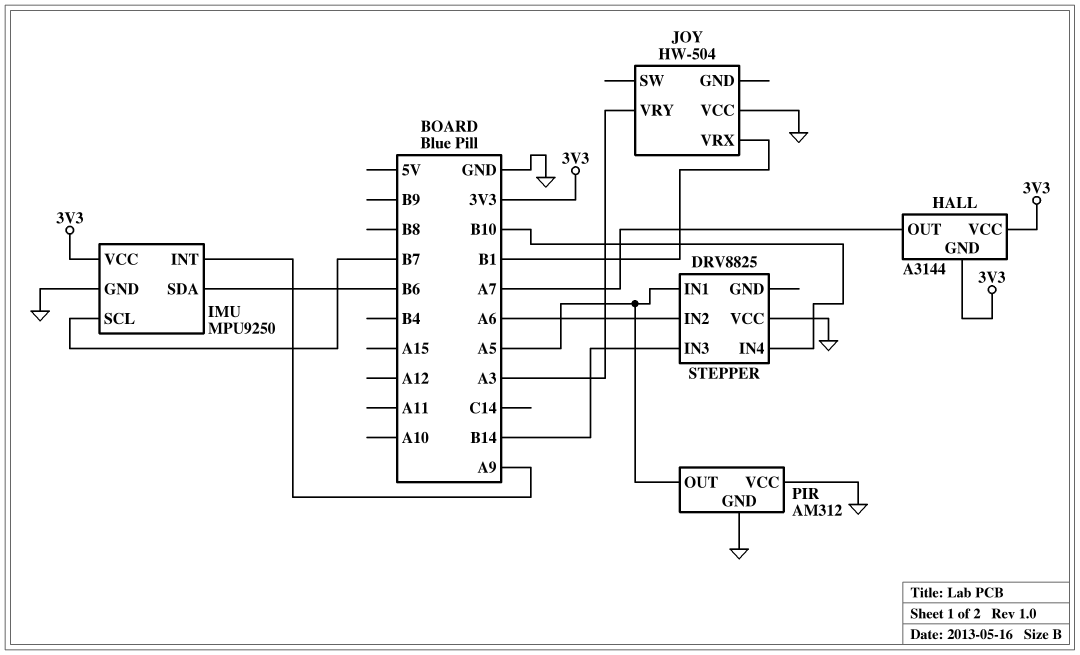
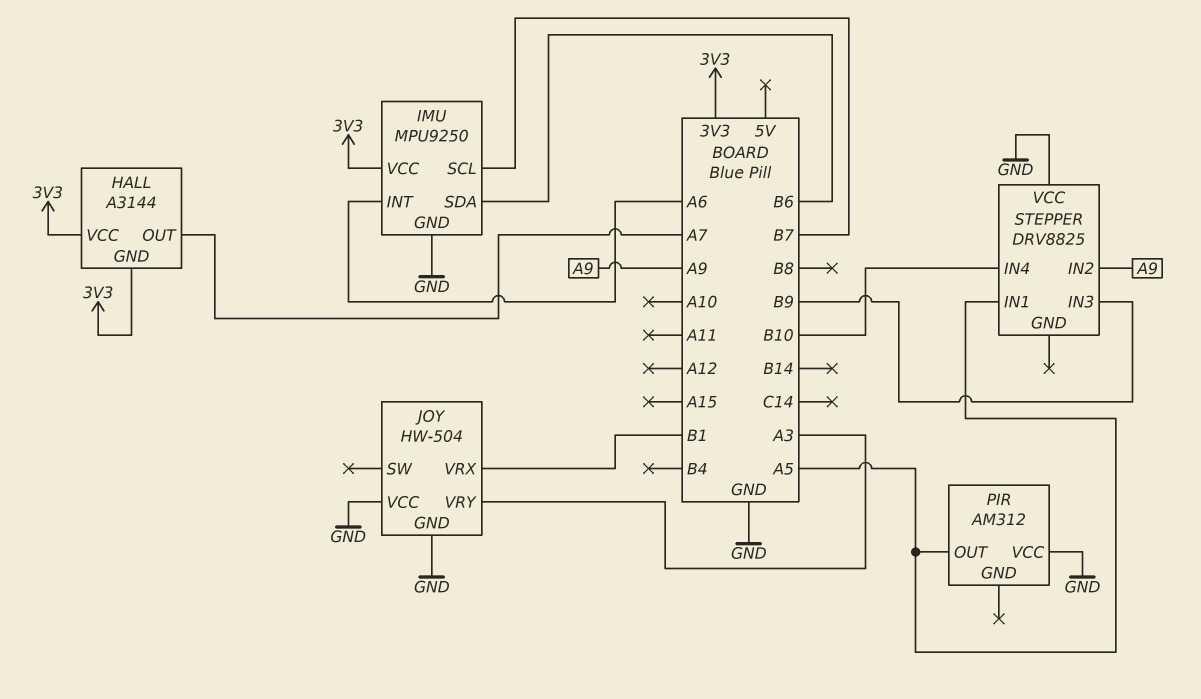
IMU pin INT: A9 -> A6
JOY pin GND: none -> GND
PIR pin GND: GND -> none
STEPPER pin IN2: A6 -> A9
STEPPER pin IN3: B14 -> B9

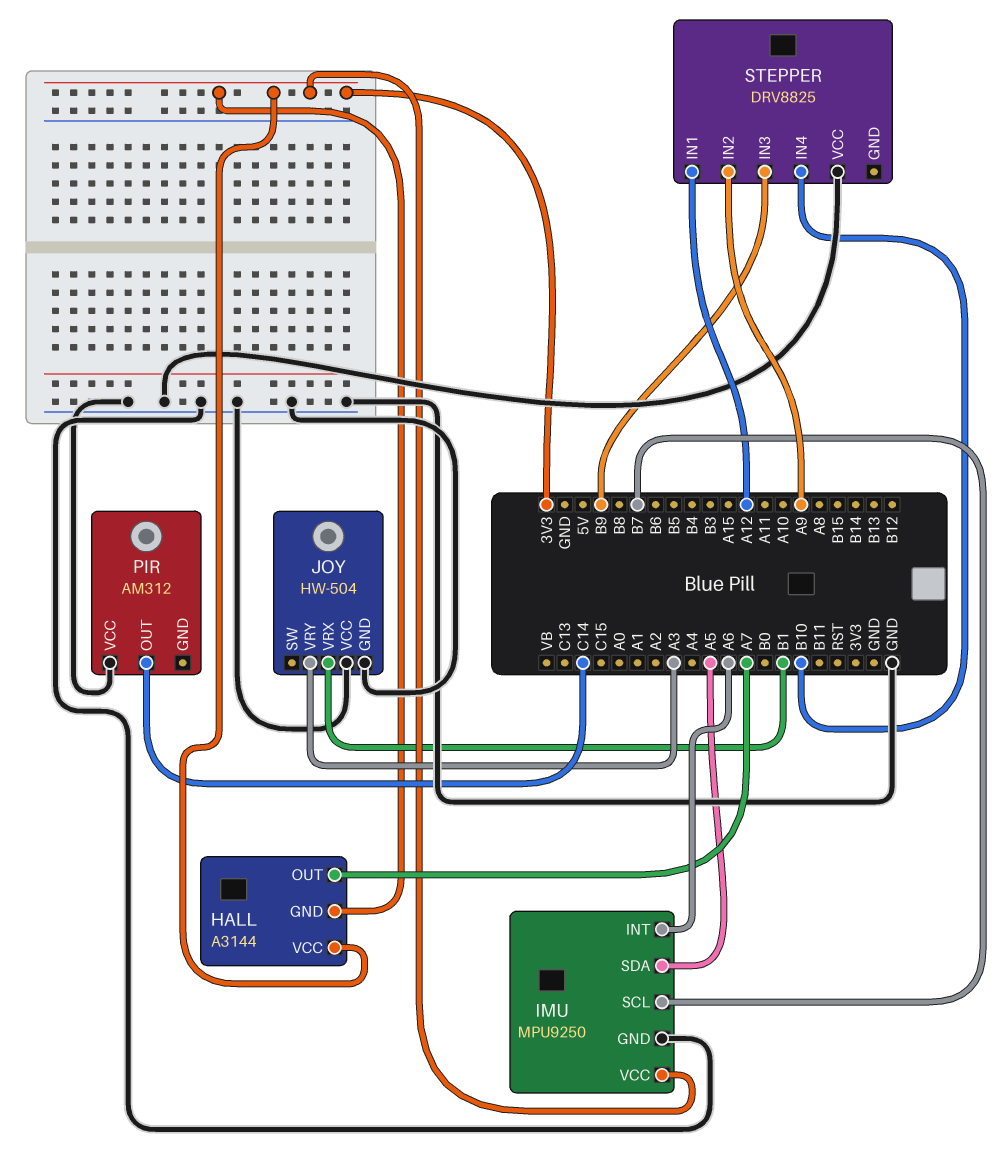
IMU pin SDA: B6 -> A5
PIR pin OUT: A5 -> C14
STEPPER pin IN1: A5 -> A12

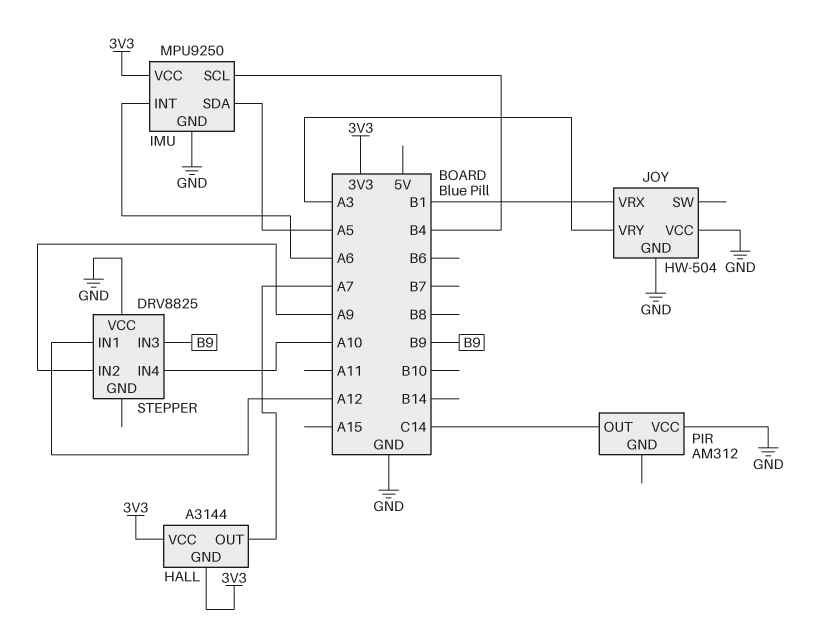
IMU pin SCL: B7 -> B4
STEPPER pin IN4: B10 -> A10

